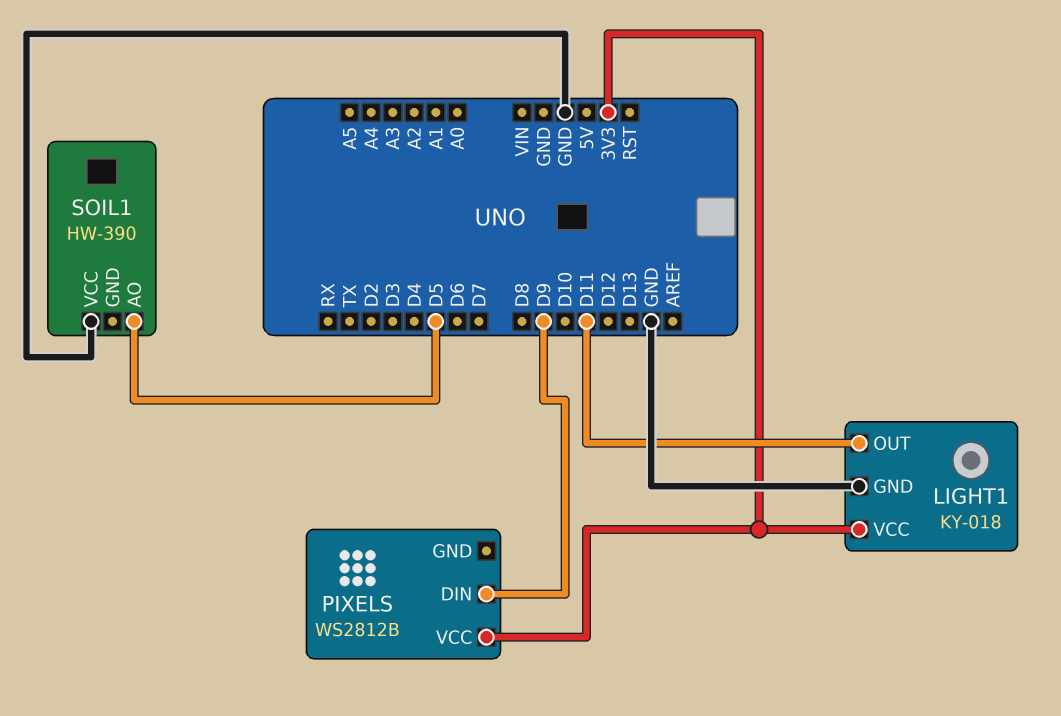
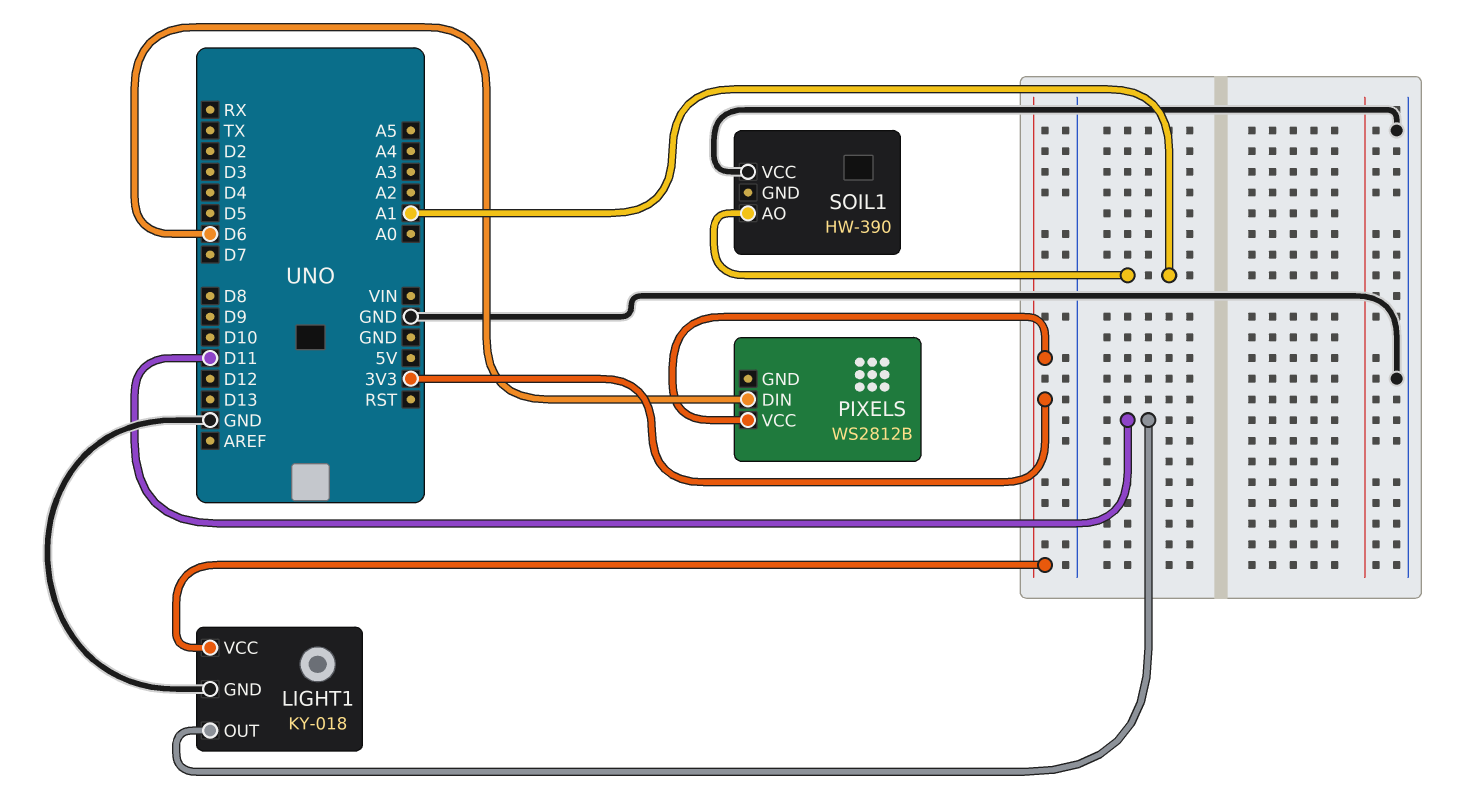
PIXELS pin DIN: D9 -> D6
SOIL1 pin AO: D5 -> A1

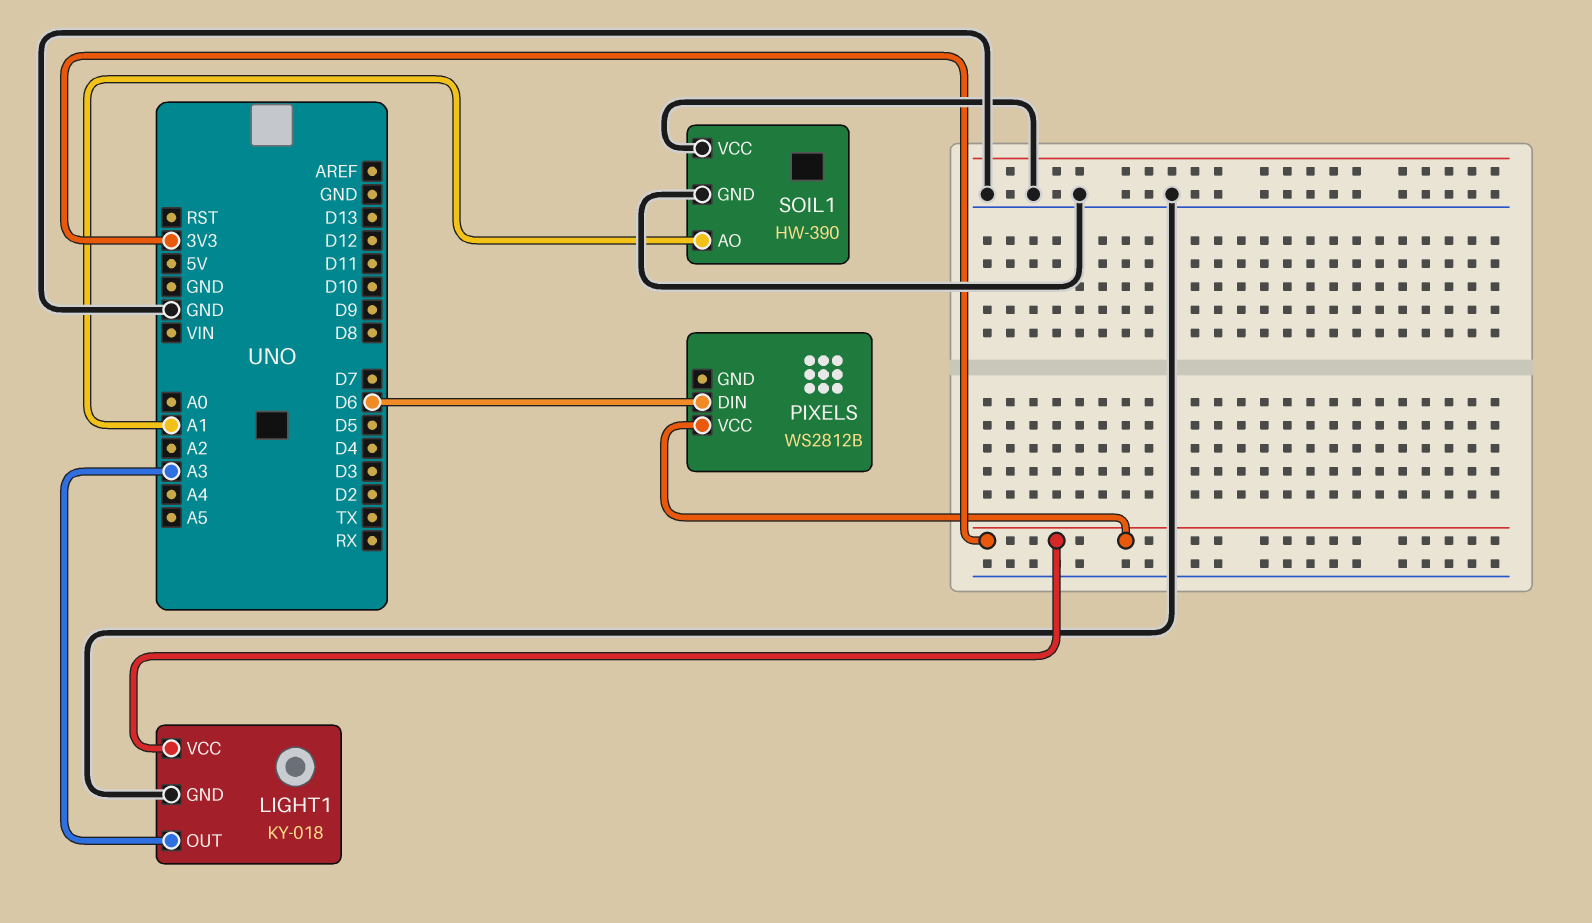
LIGHT1 pin OUT: D11 -> A3
SOIL1 pin GND: none -> GND

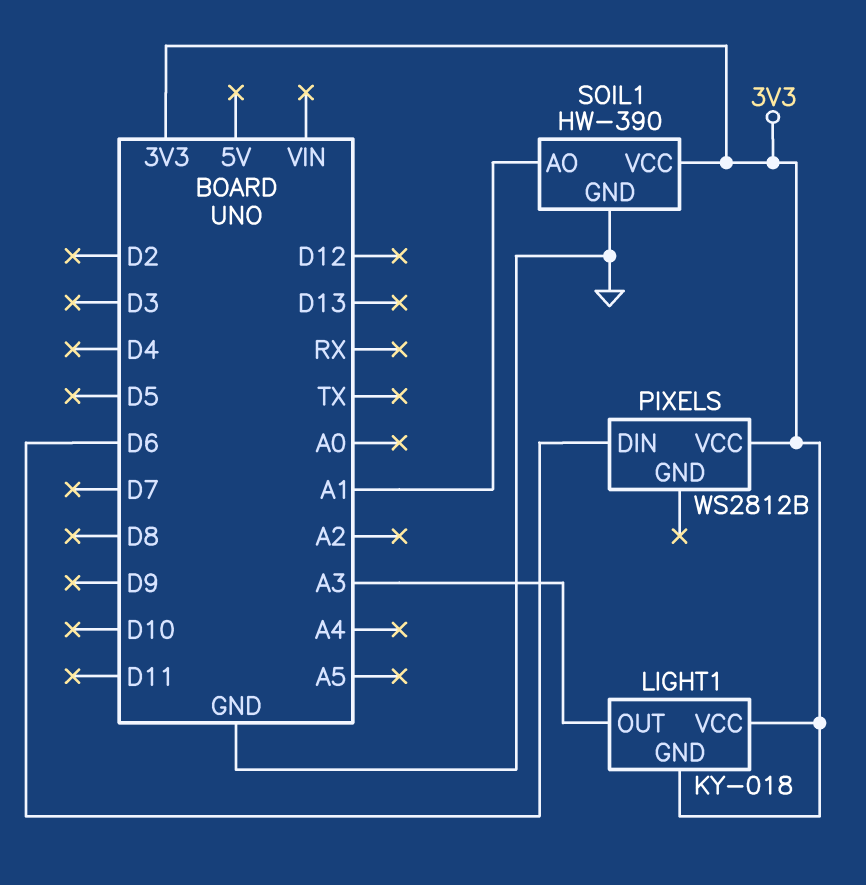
LIGHT1 pin GND: GND -> 3V3
SOIL1 pin VCC: GND -> 3V3

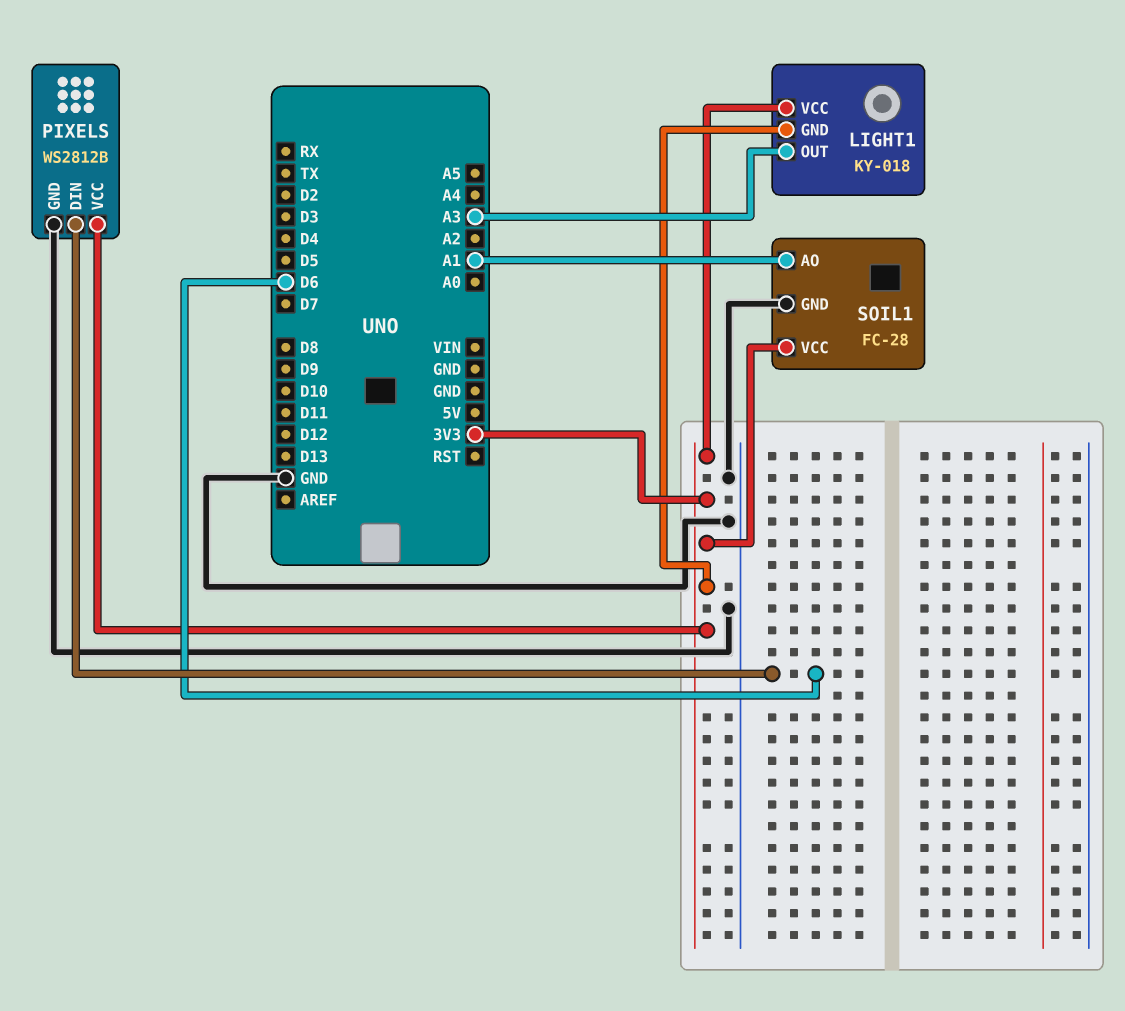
PIXELS pin GND: none -> GND
SOIL1: HW-390 -> FC-28

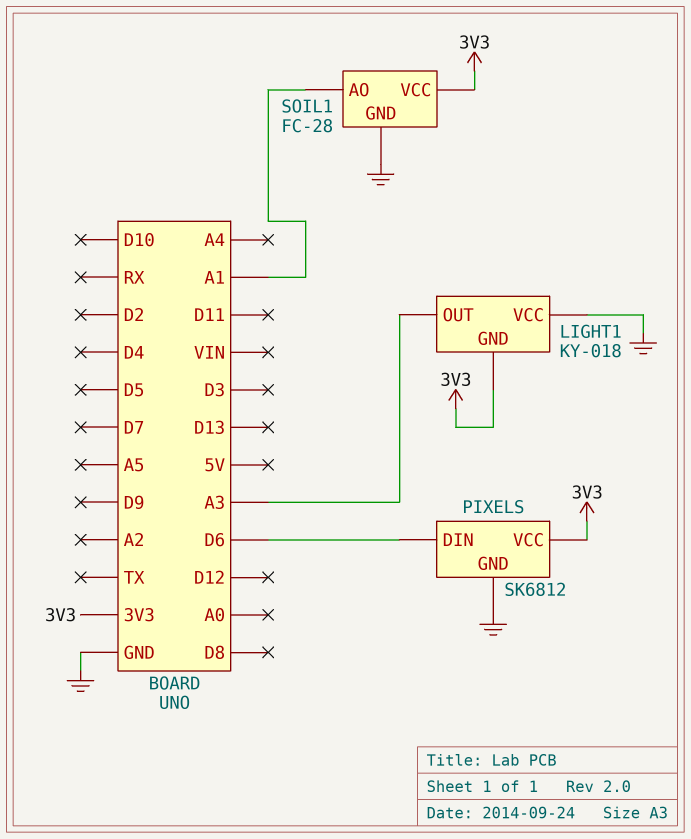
LIGHT1 pin VCC: 3V3 -> GND
PIXELS: WS2812B -> SK6812

